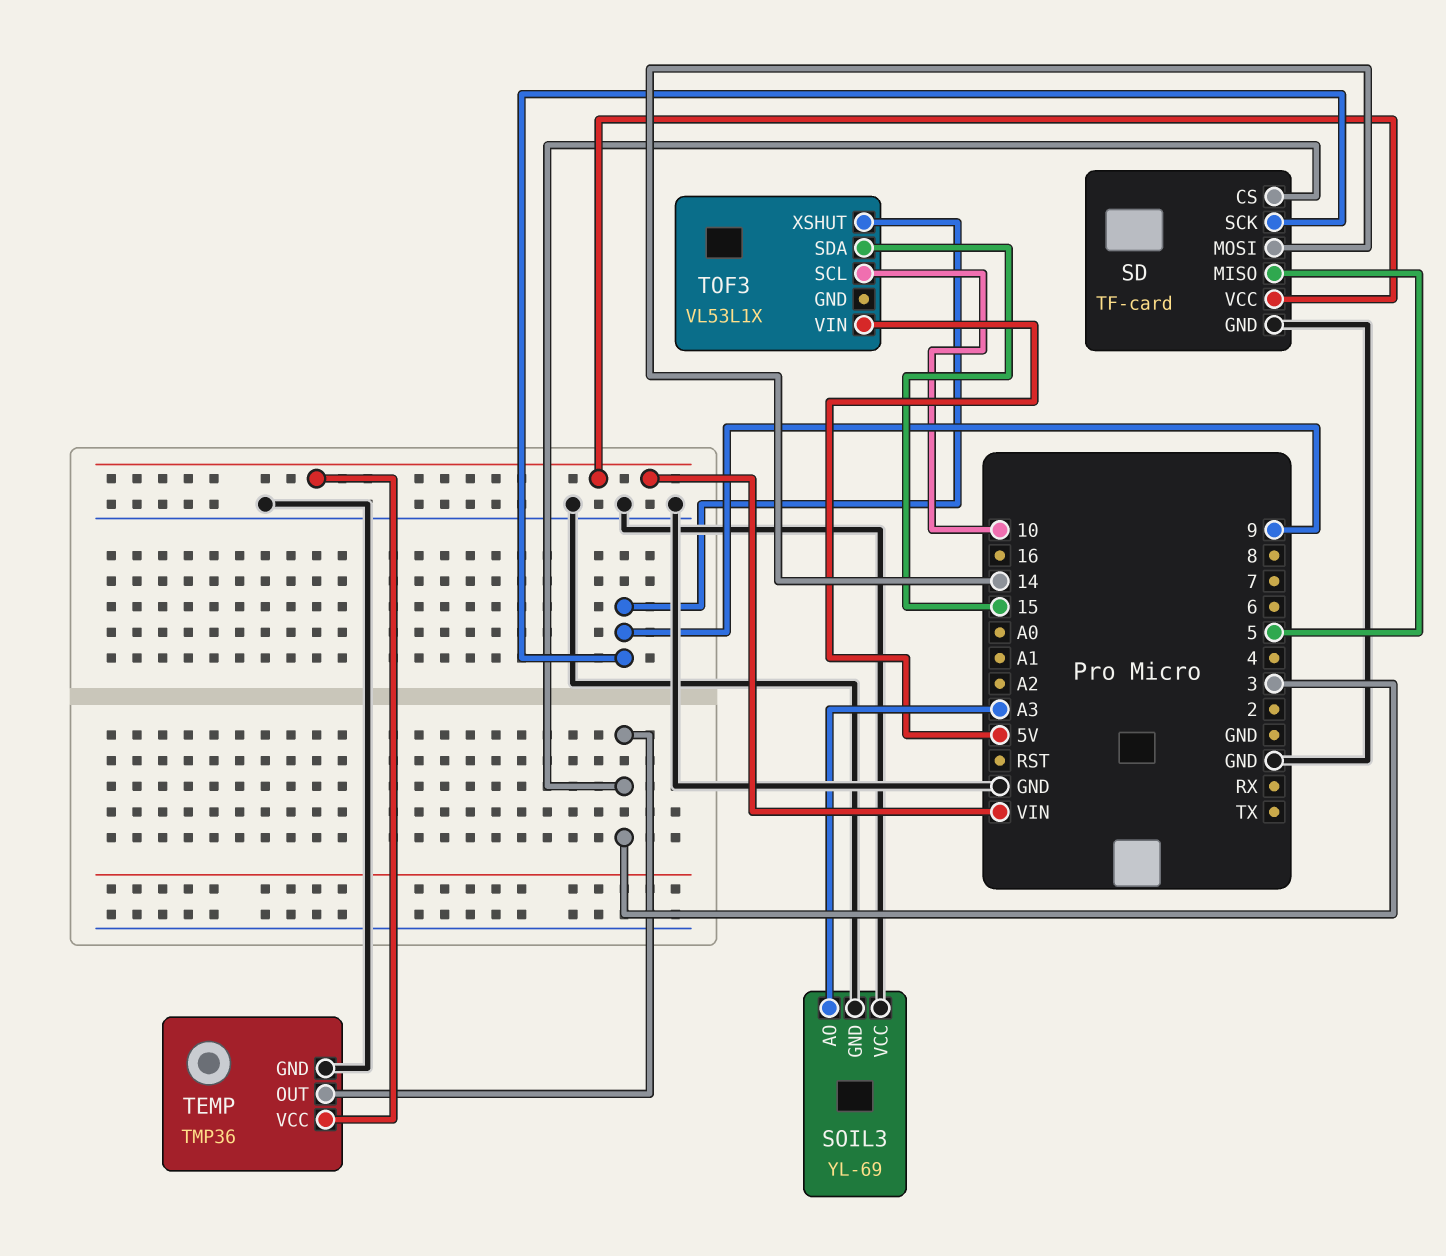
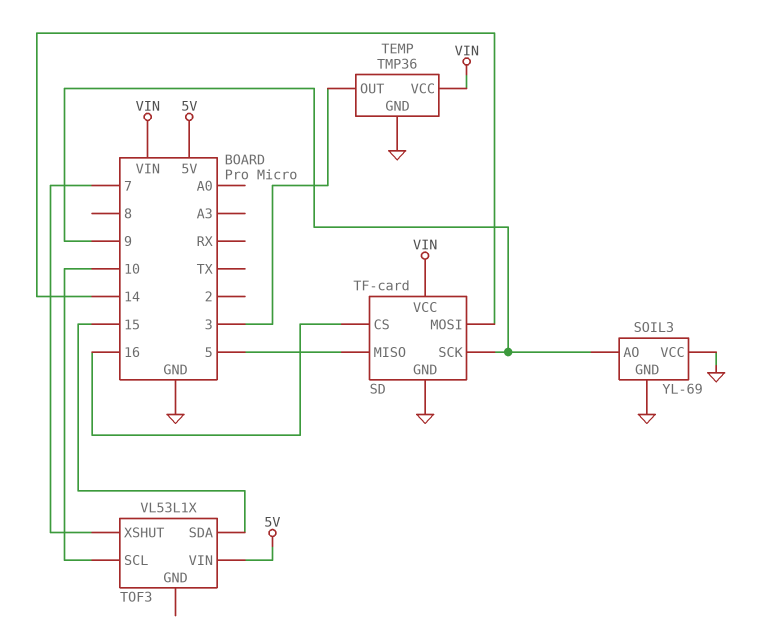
SD pin CS: 3 -> 16
SOIL3 pin AO: A3 -> 9
TOF3 pin XSHUT: 9 -> 7

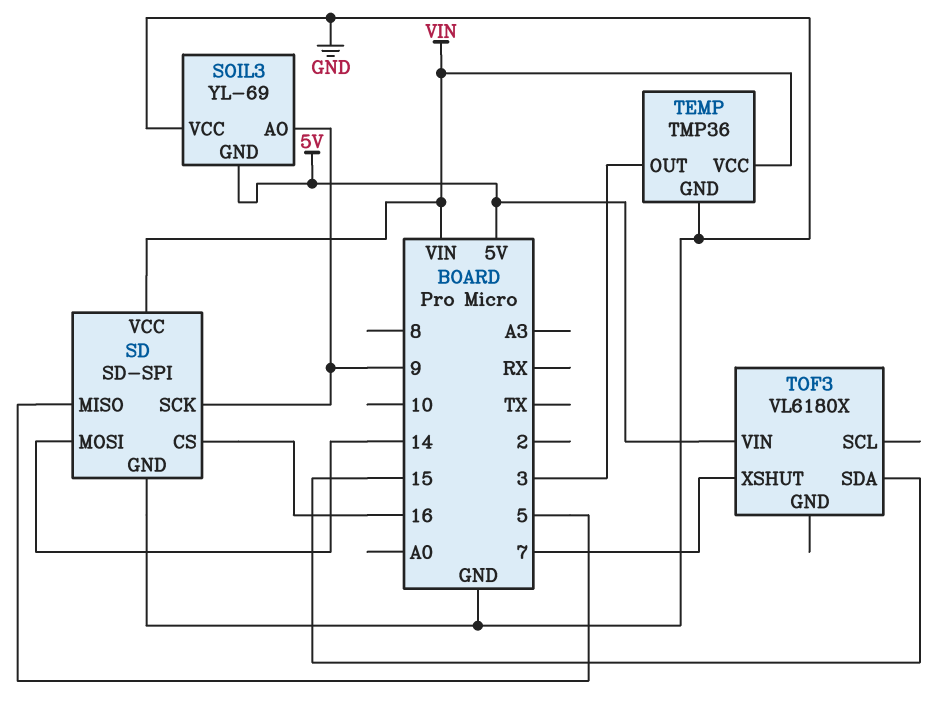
SD: TF-card -> SD-SPI
SOIL3 pin GND: GND -> 5V
TOF3: VL53L1X -> VL6180X
TOF3 pin SCL: 10 -> none

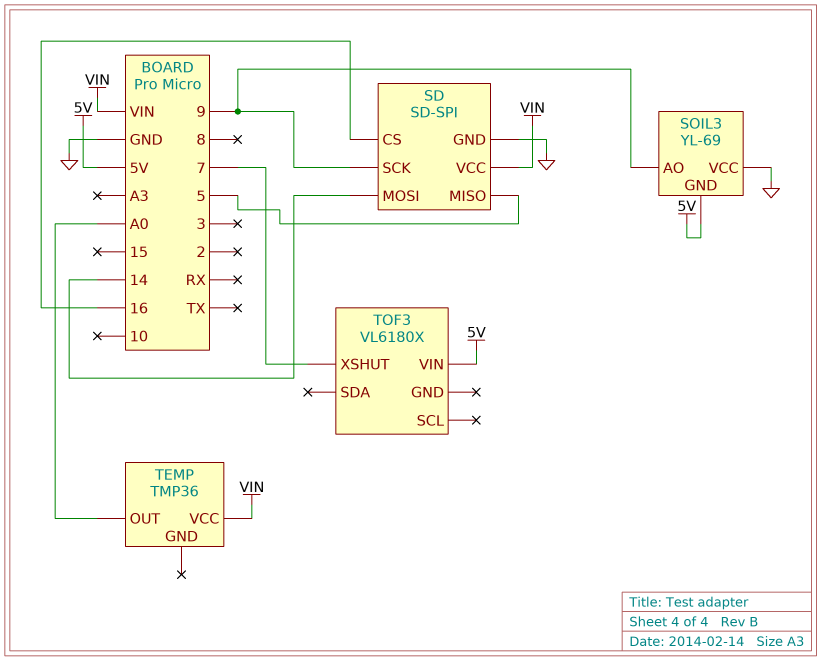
TEMP pin GND: GND -> none
TEMP pin OUT: 3 -> A0
TOF3 pin SDA: 15 -> none

